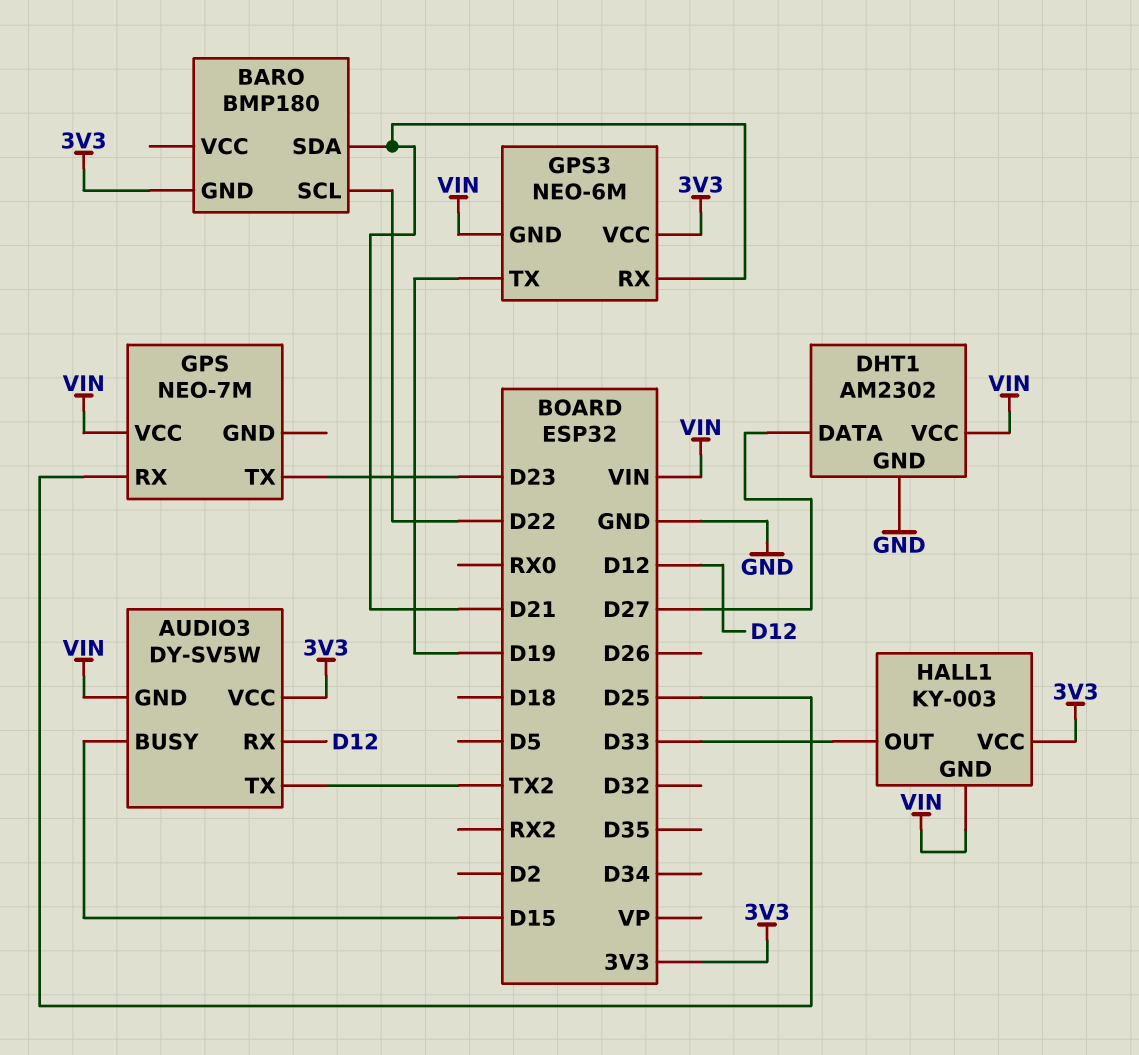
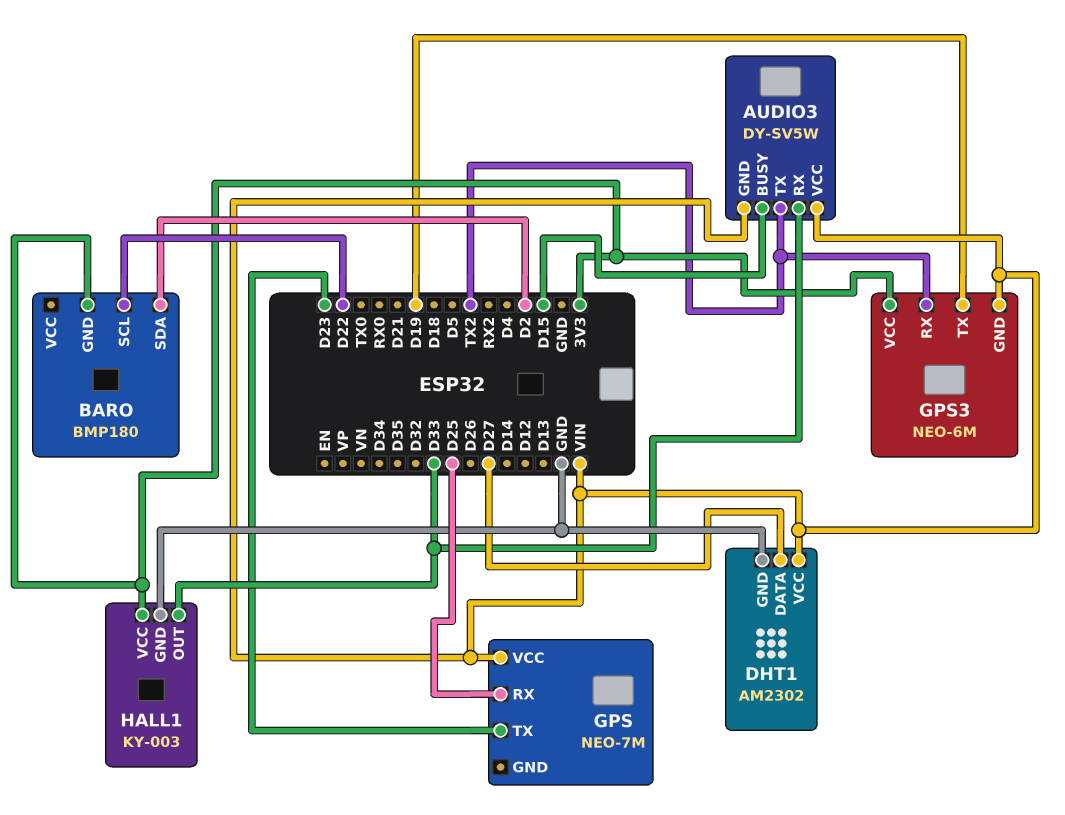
AUDIO3 pin RX: D12 -> D33
AUDIO3 pin VCC: 3V3 -> VIN
BARO pin SDA: D21 -> D2
GPS3 pin RX: D21 -> TX2
HALL1 pin GND: VIN -> GND

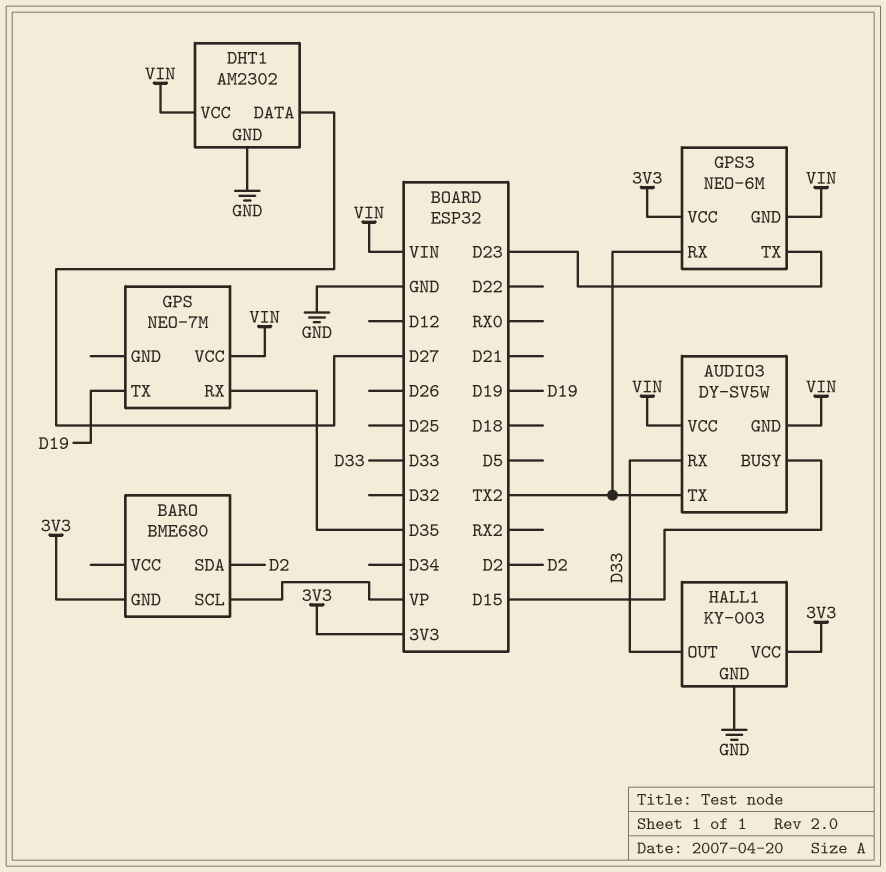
BARO: BMP180 -> BME680
BARO pin SCL: D22 -> VP
GPS pin RX: D25 -> D35
GPS pin TX: D23 -> D19
GPS3 pin TX: D19 -> D23

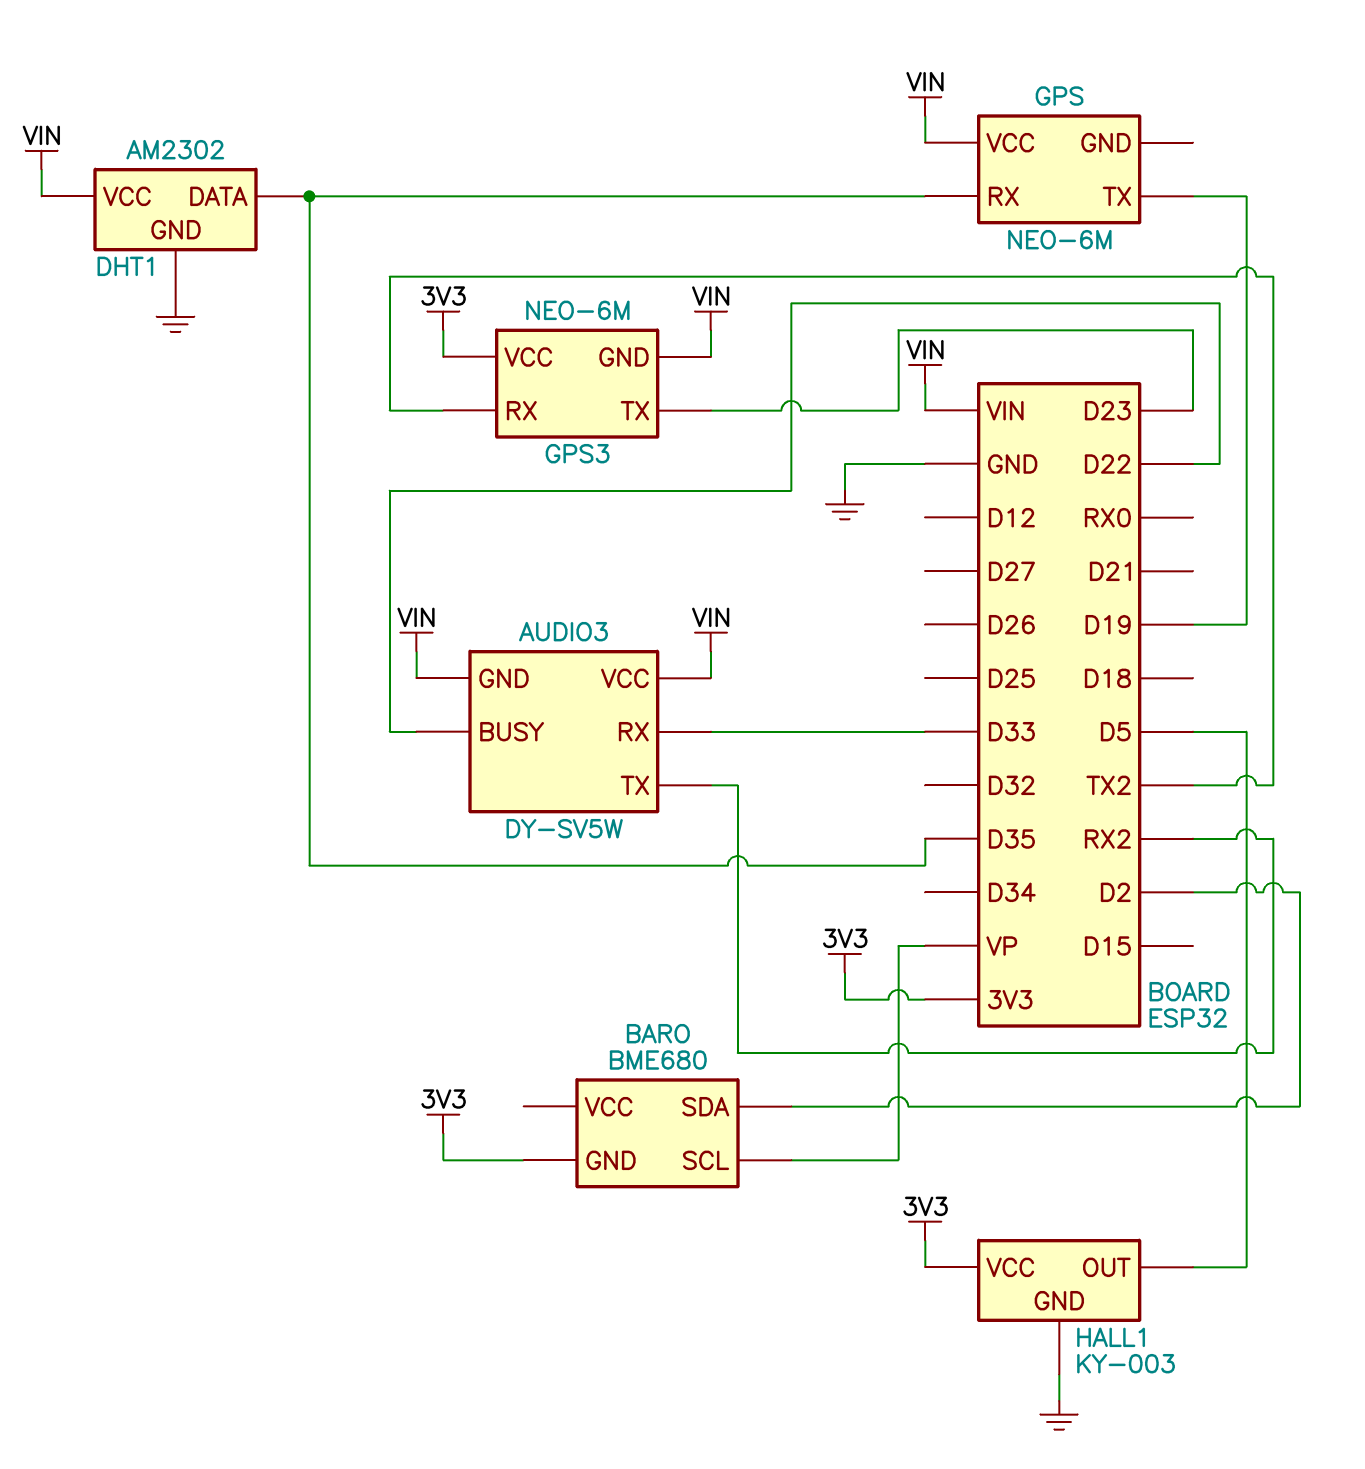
AUDIO3 pin BUSY: D15 -> D22
AUDIO3 pin TX: TX2 -> RX2
DHT1 pin DATA: D27 -> D35
GPS: NEO-7M -> NEO-6M
HALL1 pin OUT: D33 -> D5

